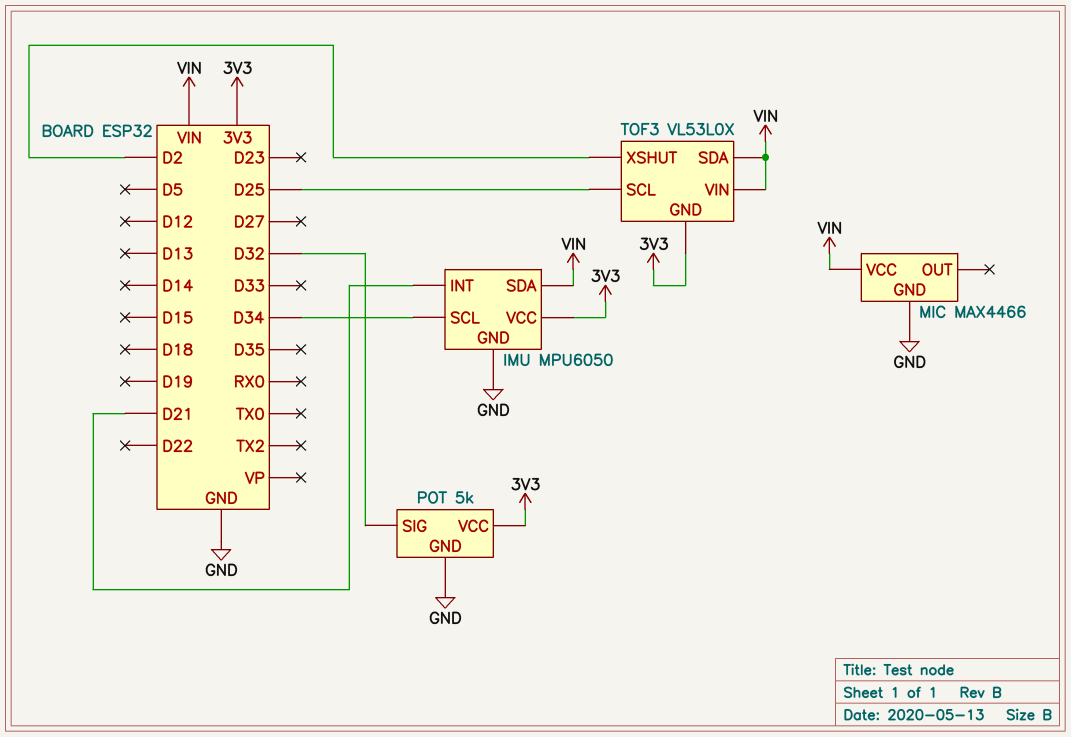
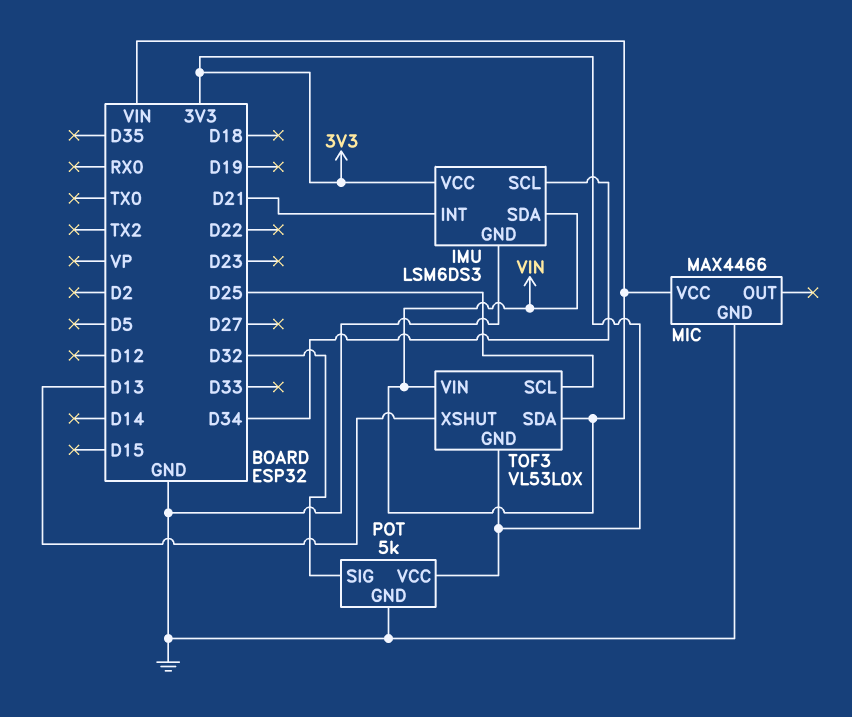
IMU: MPU6050 -> LSM6DS3
TOF3 pin XSHUT: D2 -> D13

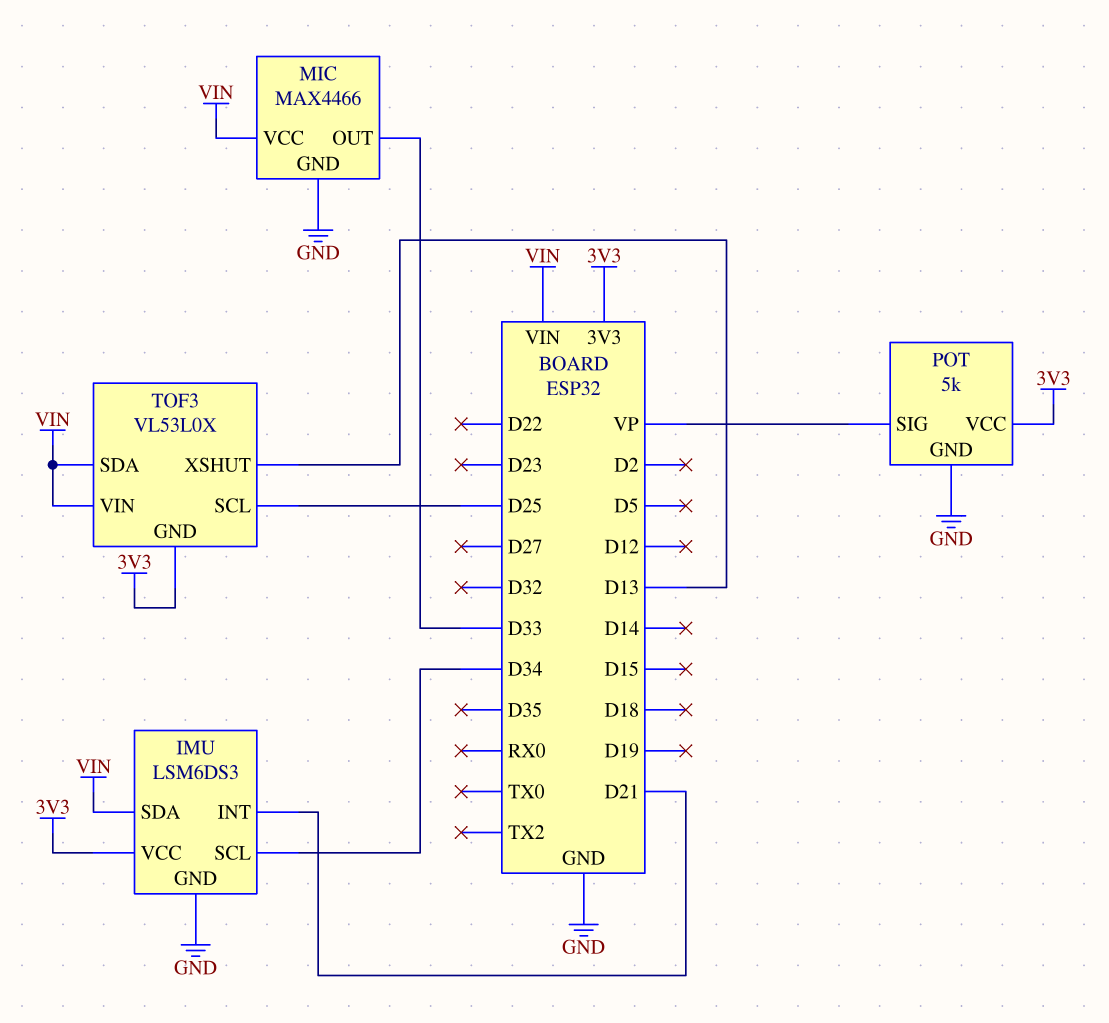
MIC pin OUT: none -> D33
POT pin SIG: D32 -> VP

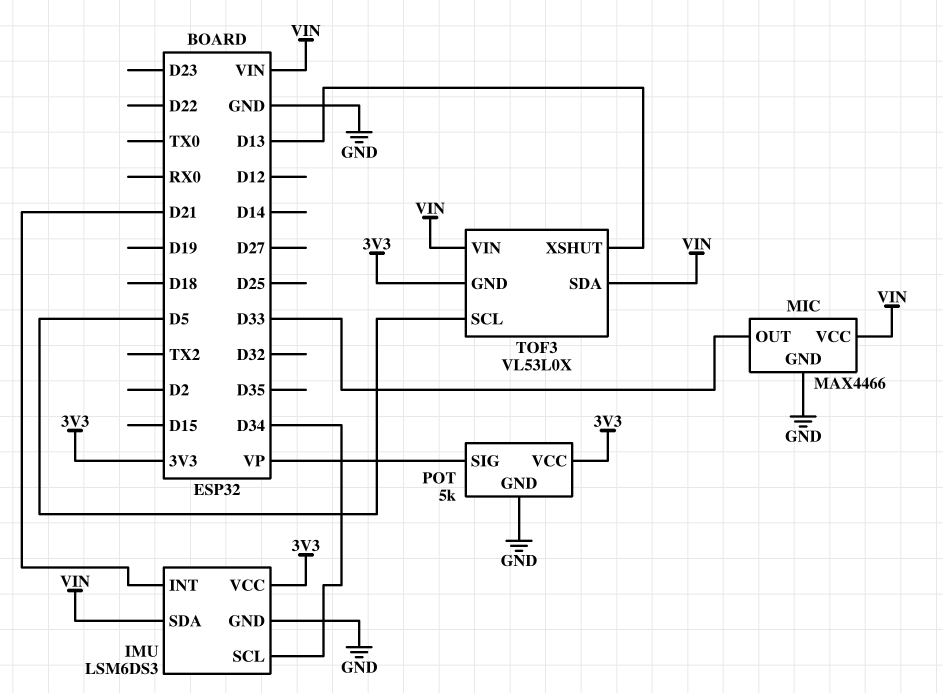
TOF3 pin SCL: D25 -> D5

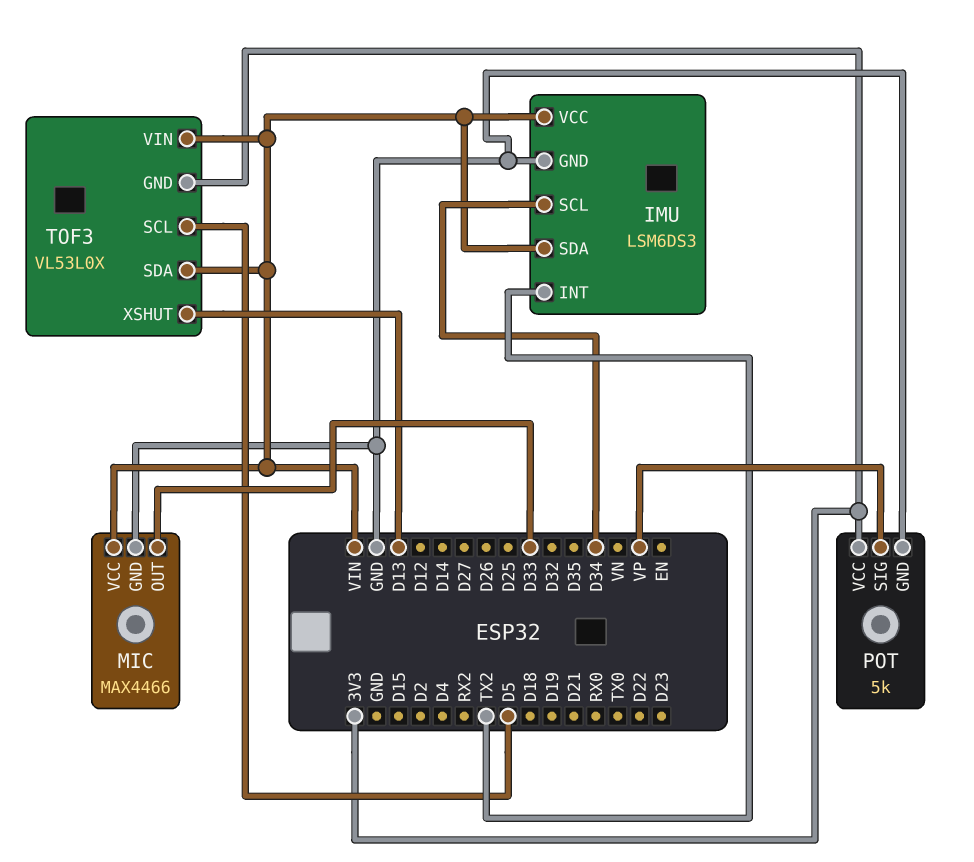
IMU pin INT: D21 -> TX2
IMU pin VCC: 3V3 -> VIN

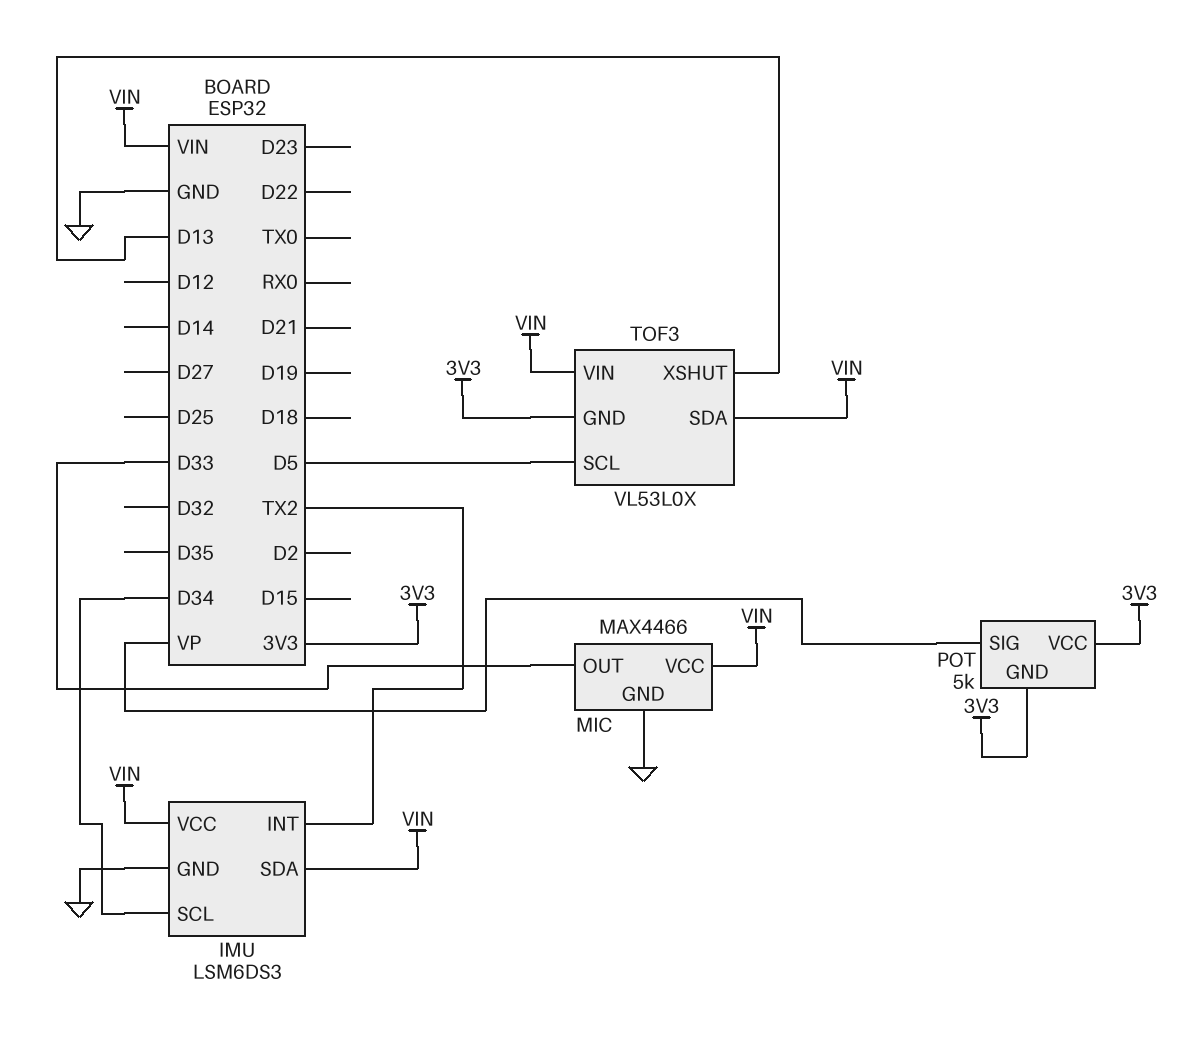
POT pin GND: GND -> 3V3

